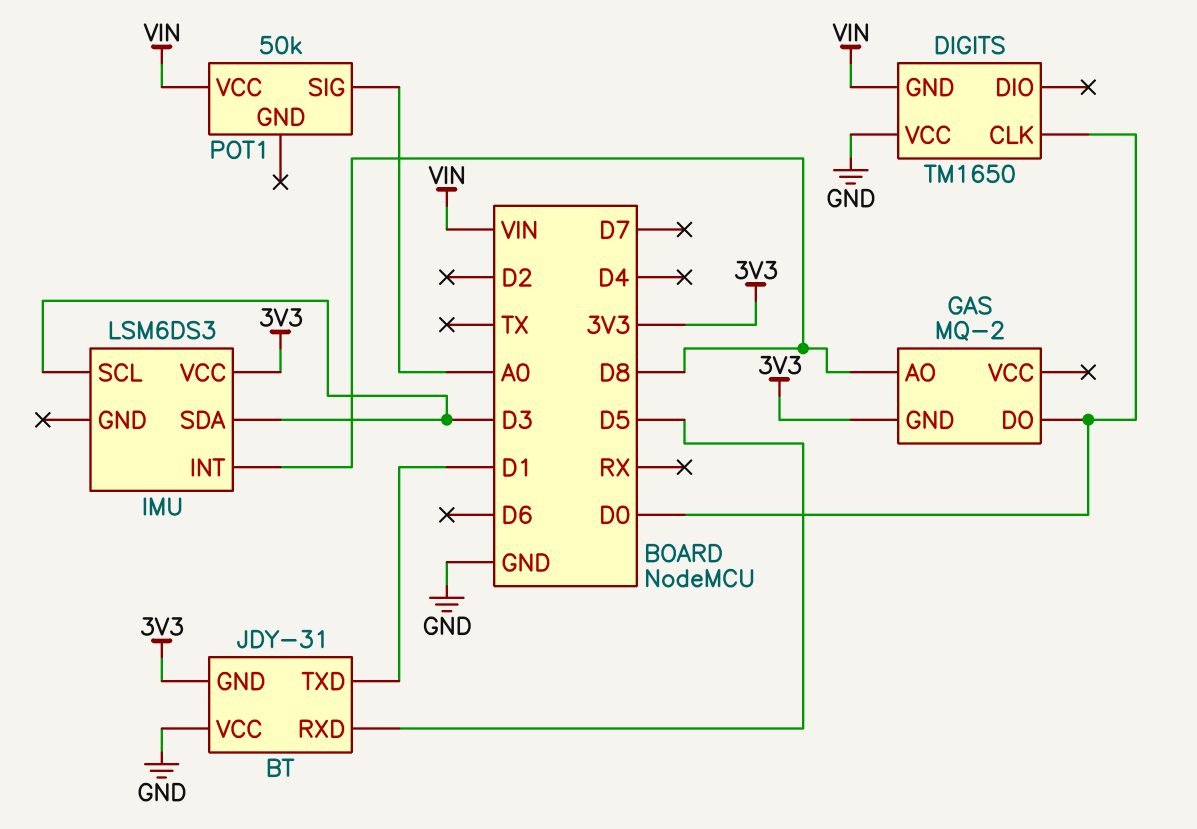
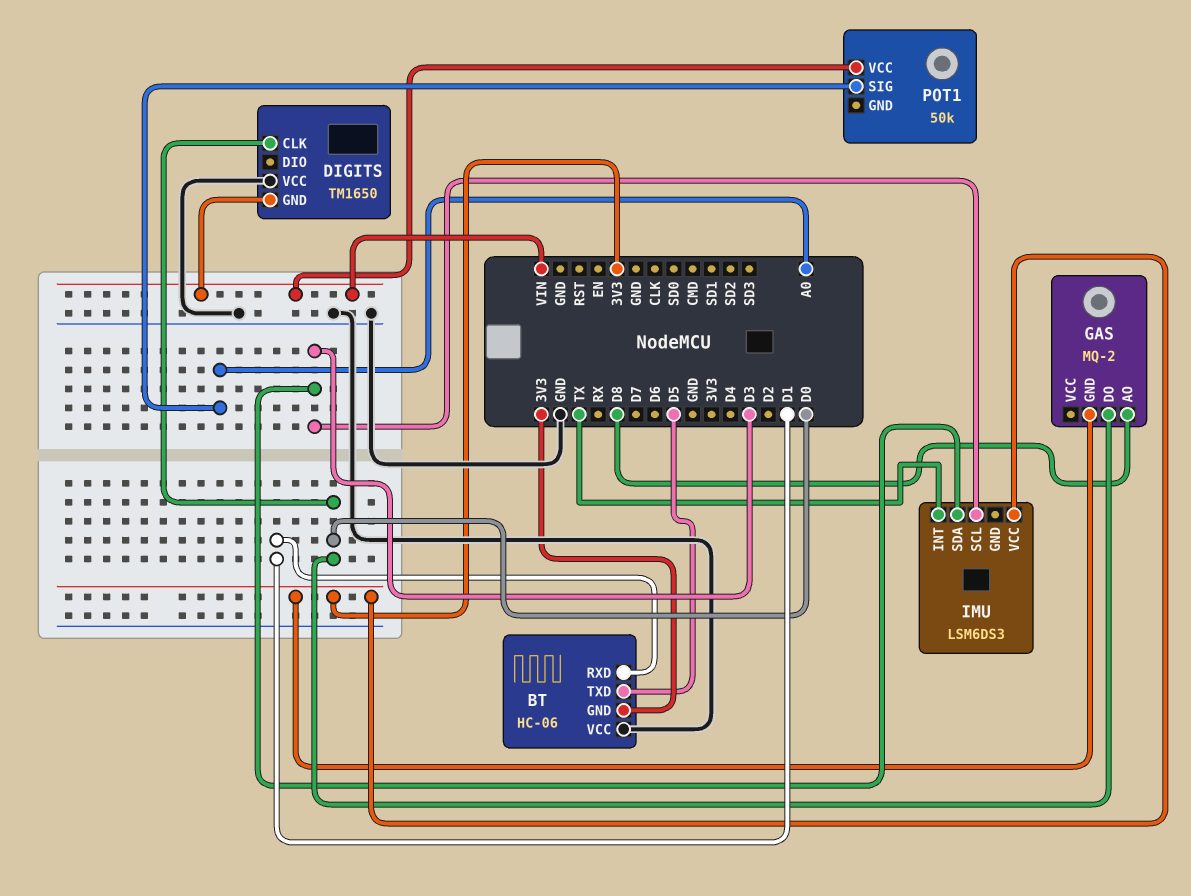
BT: JDY-31 -> HC-06
BT pin RXD: D5 -> D1
BT pin TXD: D1 -> D5
IMU pin INT: D8 -> TX

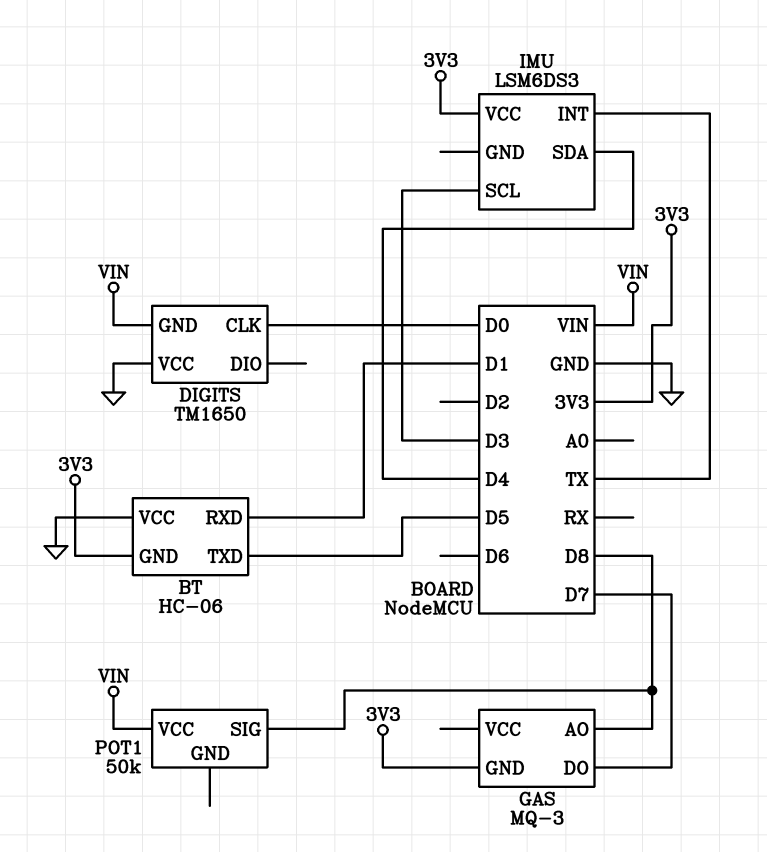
GAS: MQ-2 -> MQ-3
GAS pin DO: D0 -> D7
IMU pin SDA: D3 -> D4
POT1 pin SIG: A0 -> D8

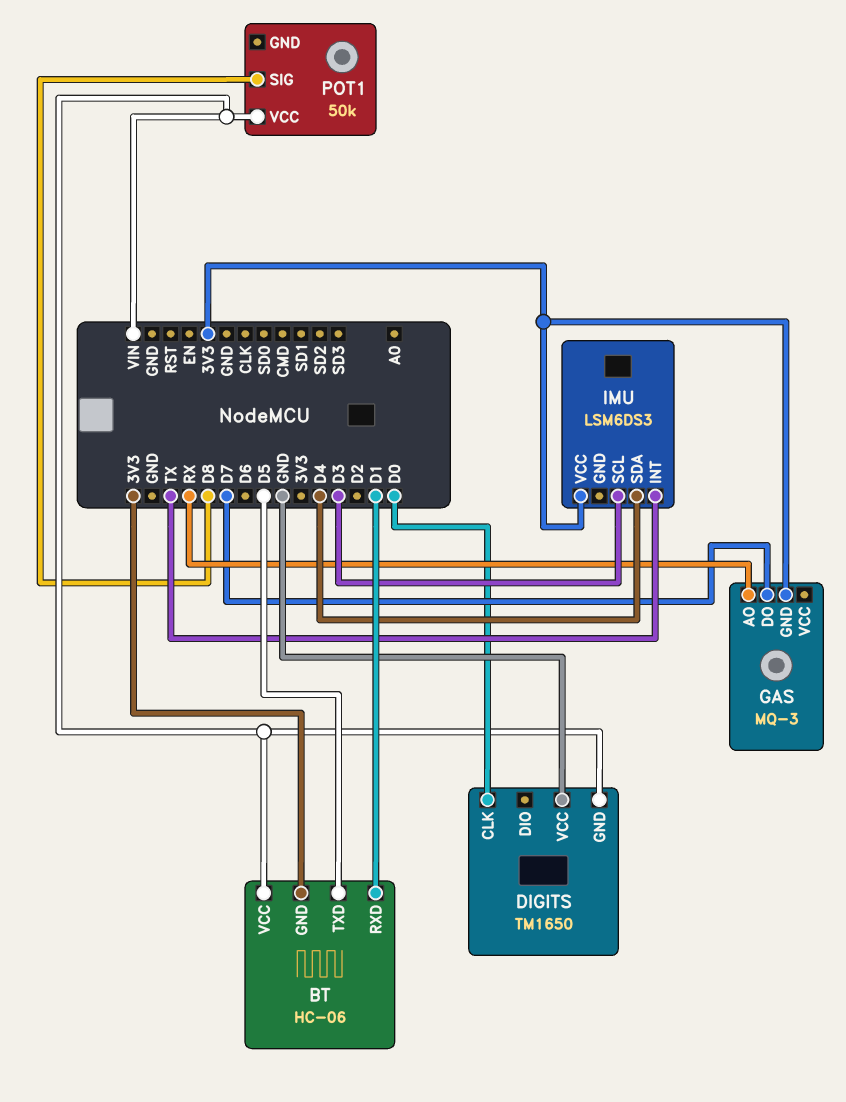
BT pin VCC: GND -> VIN
GAS pin AO: D8 -> RX

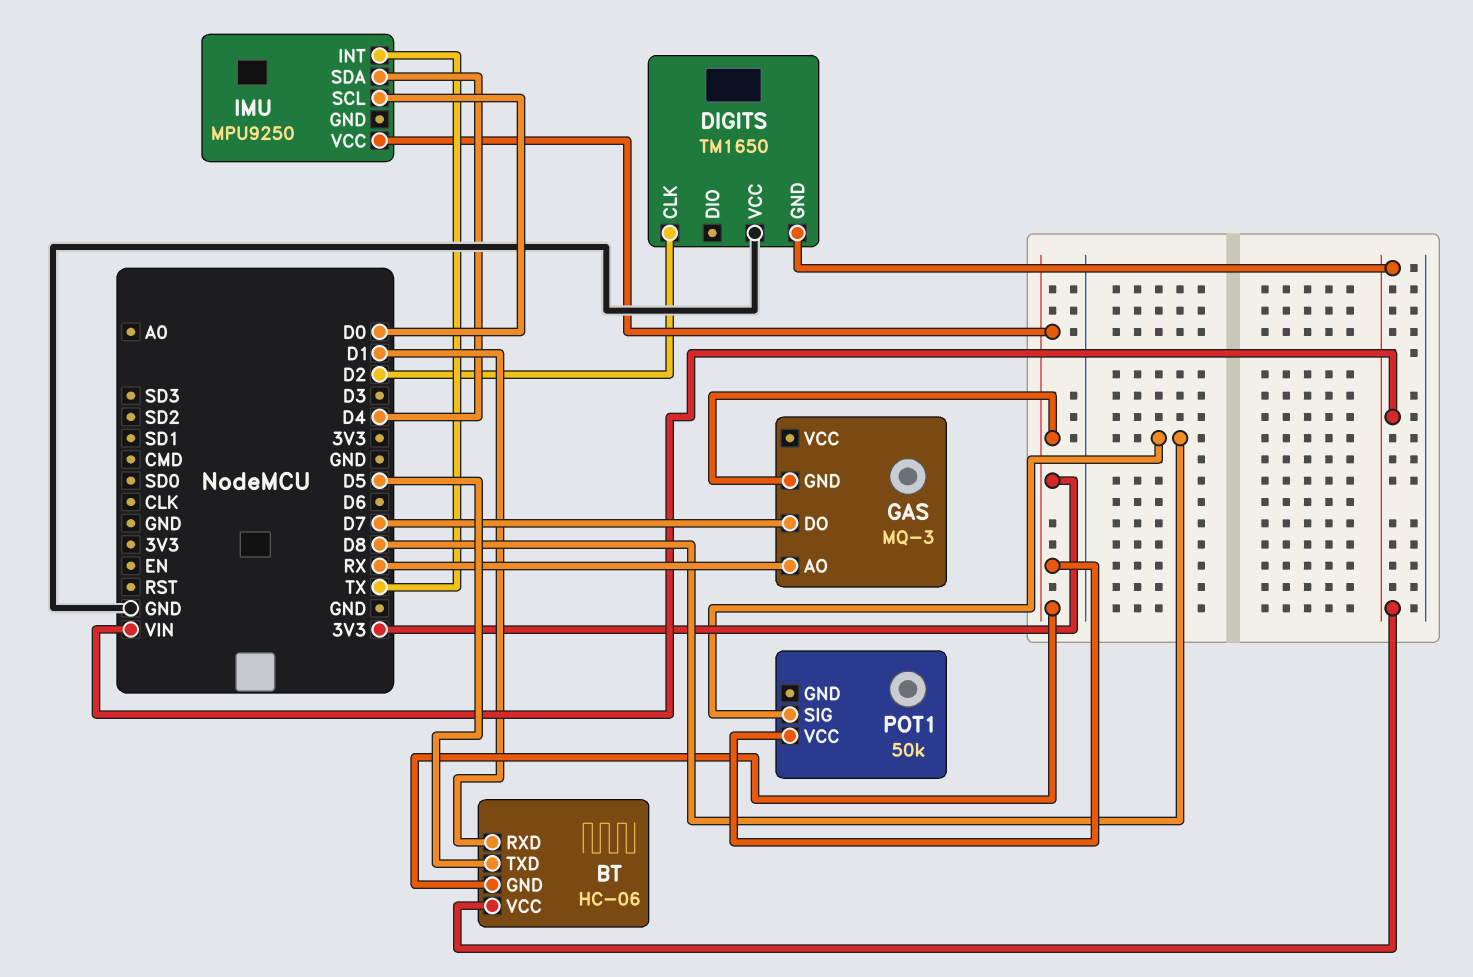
DIGITS pin CLK: D0 -> D2
IMU: LSM6DS3 -> MPU9250
IMU pin SCL: D3 -> D0
POT1 pin VCC: VIN -> 3V3

